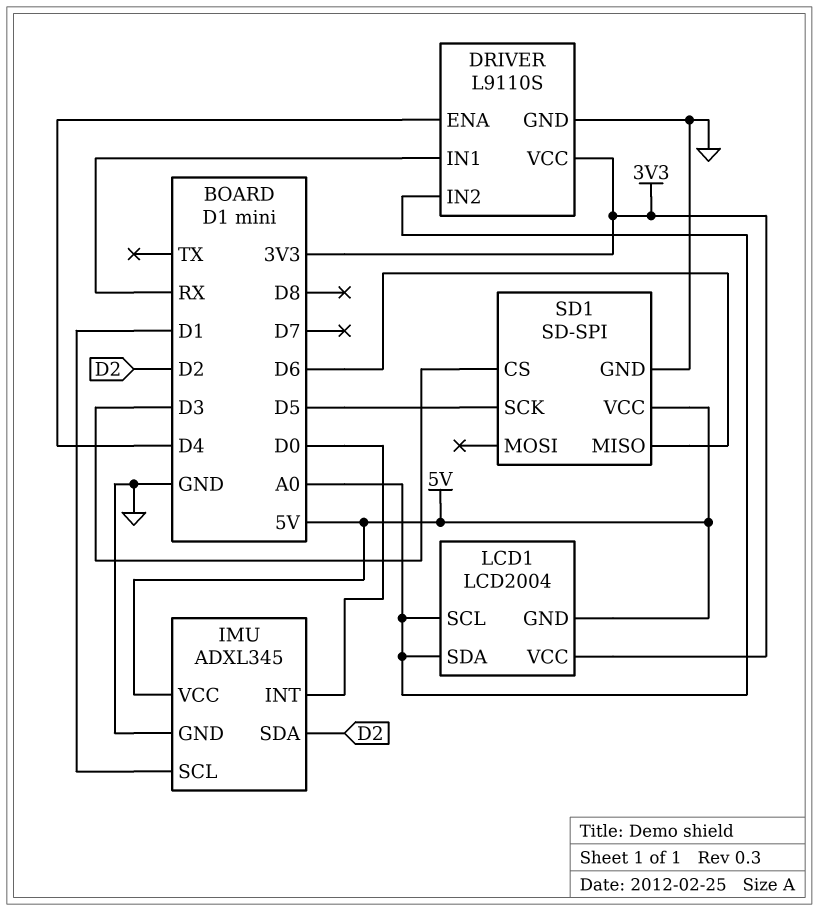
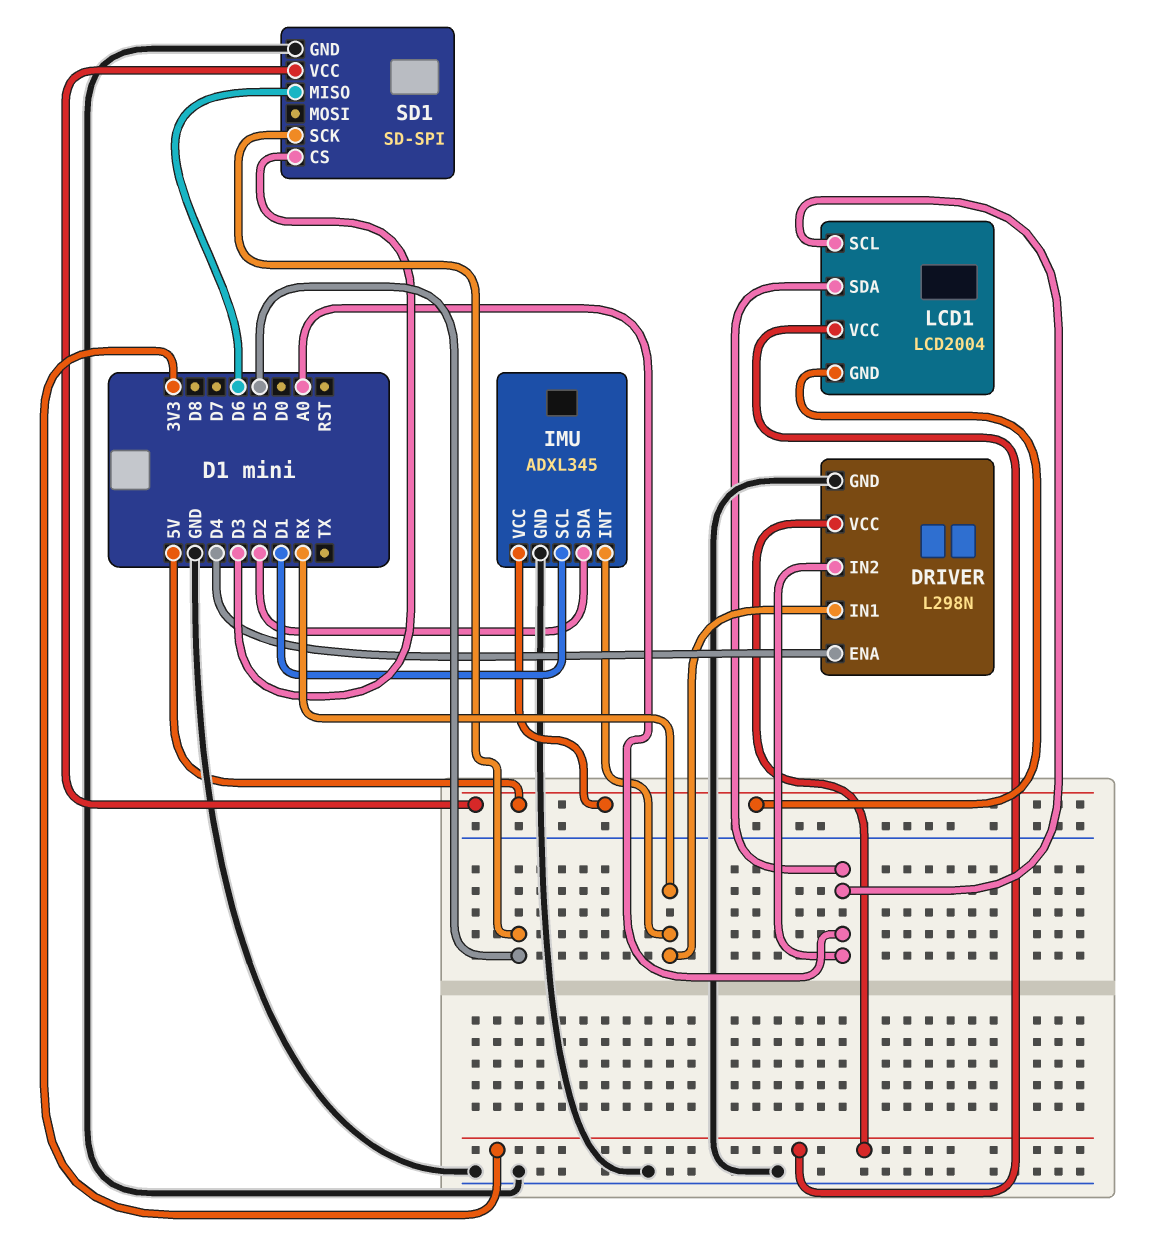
DRIVER: L9110S -> L298N
IMU pin INT: D0 -> RX

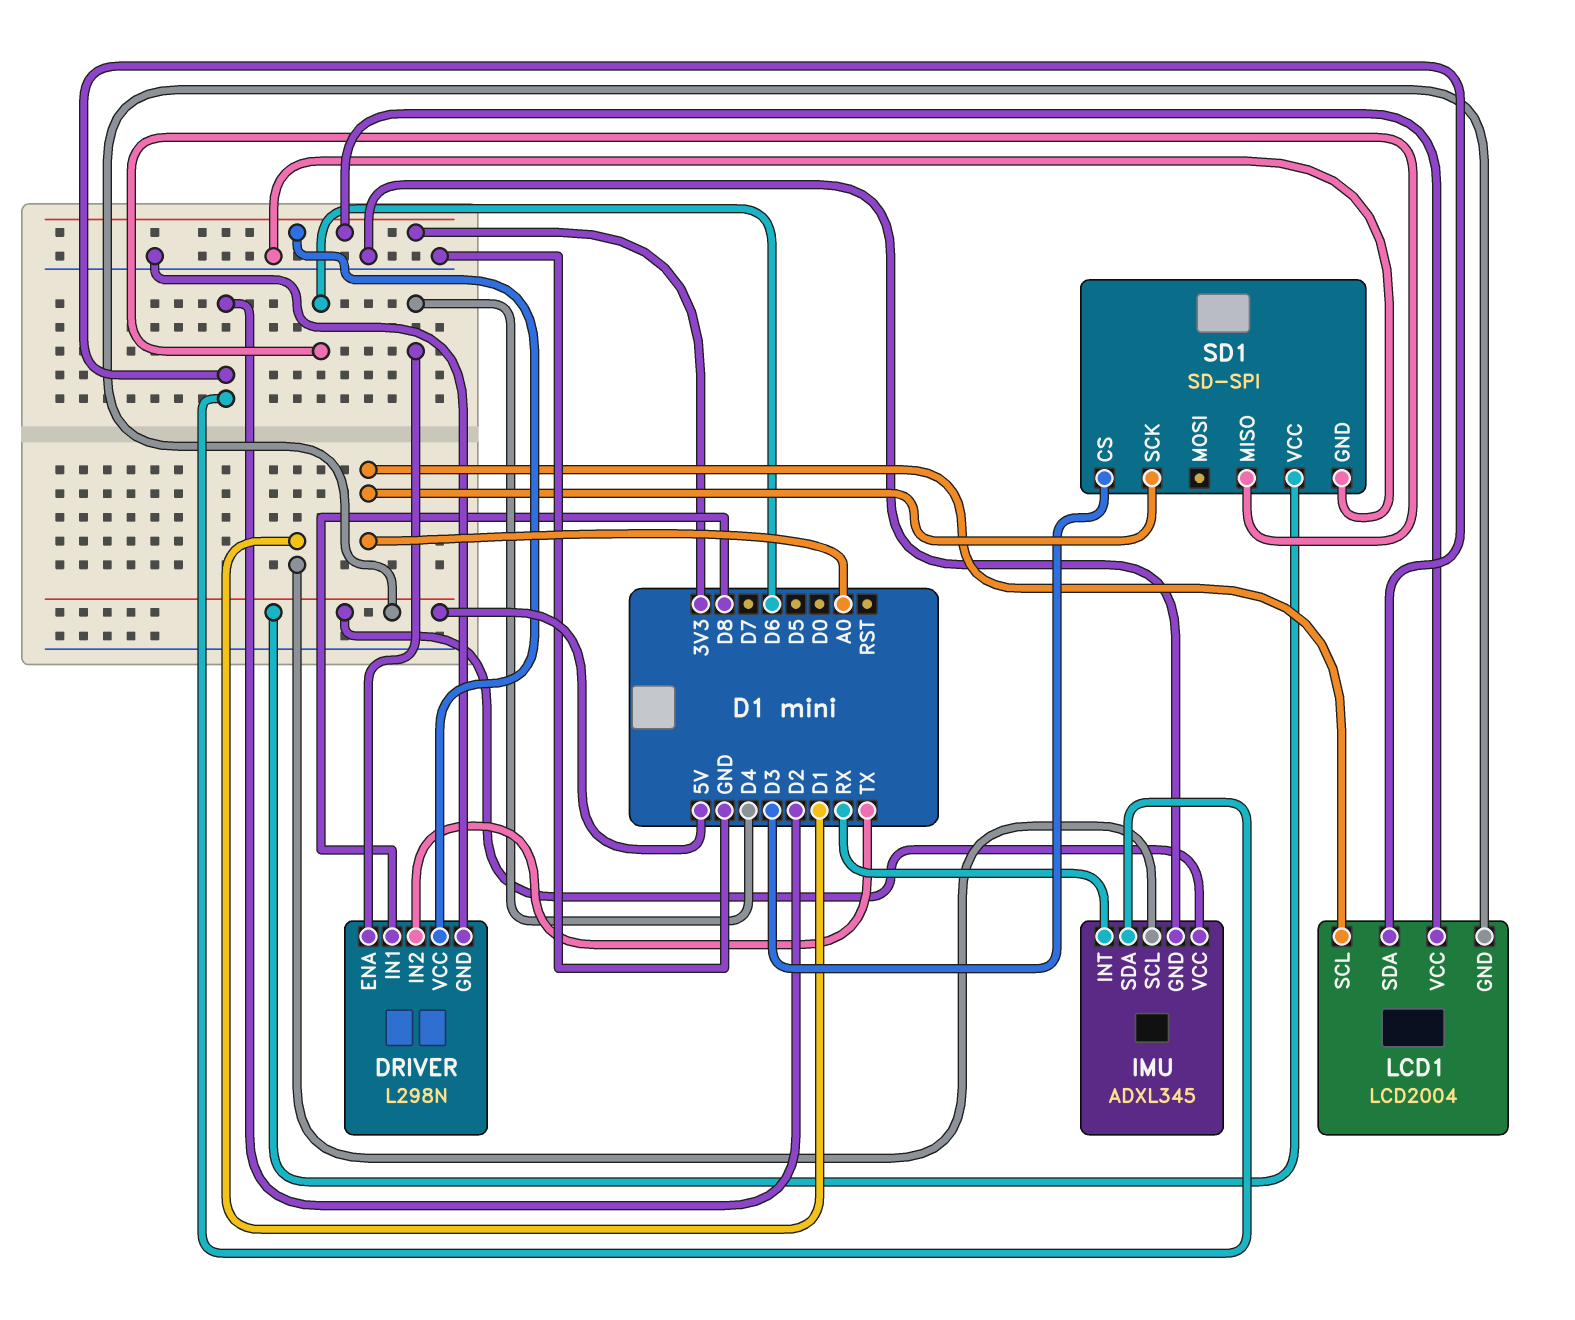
DRIVER pin IN1: RX -> D8
DRIVER pin IN2: A0 -> TX
LCD1 pin SDA: A0 -> D2
SD1 pin SCK: D5 -> A0

